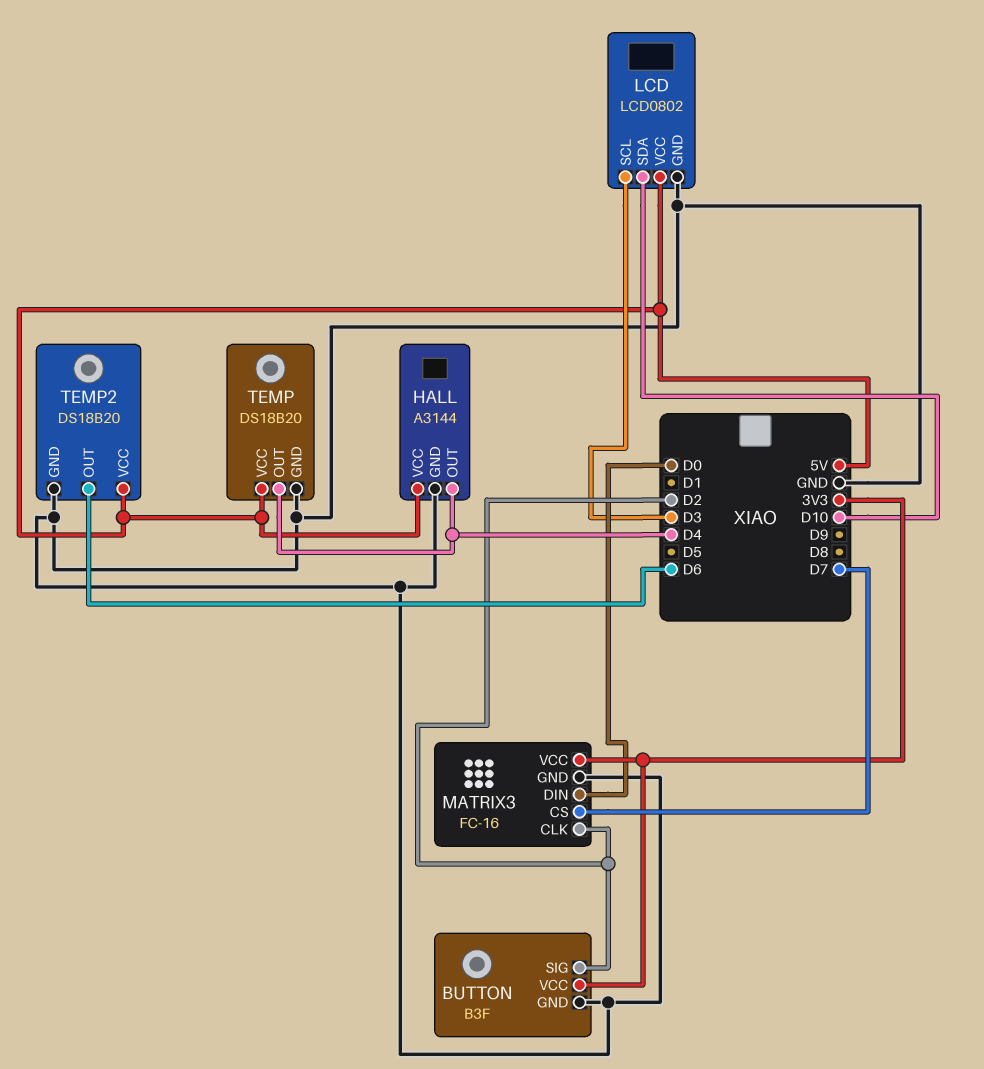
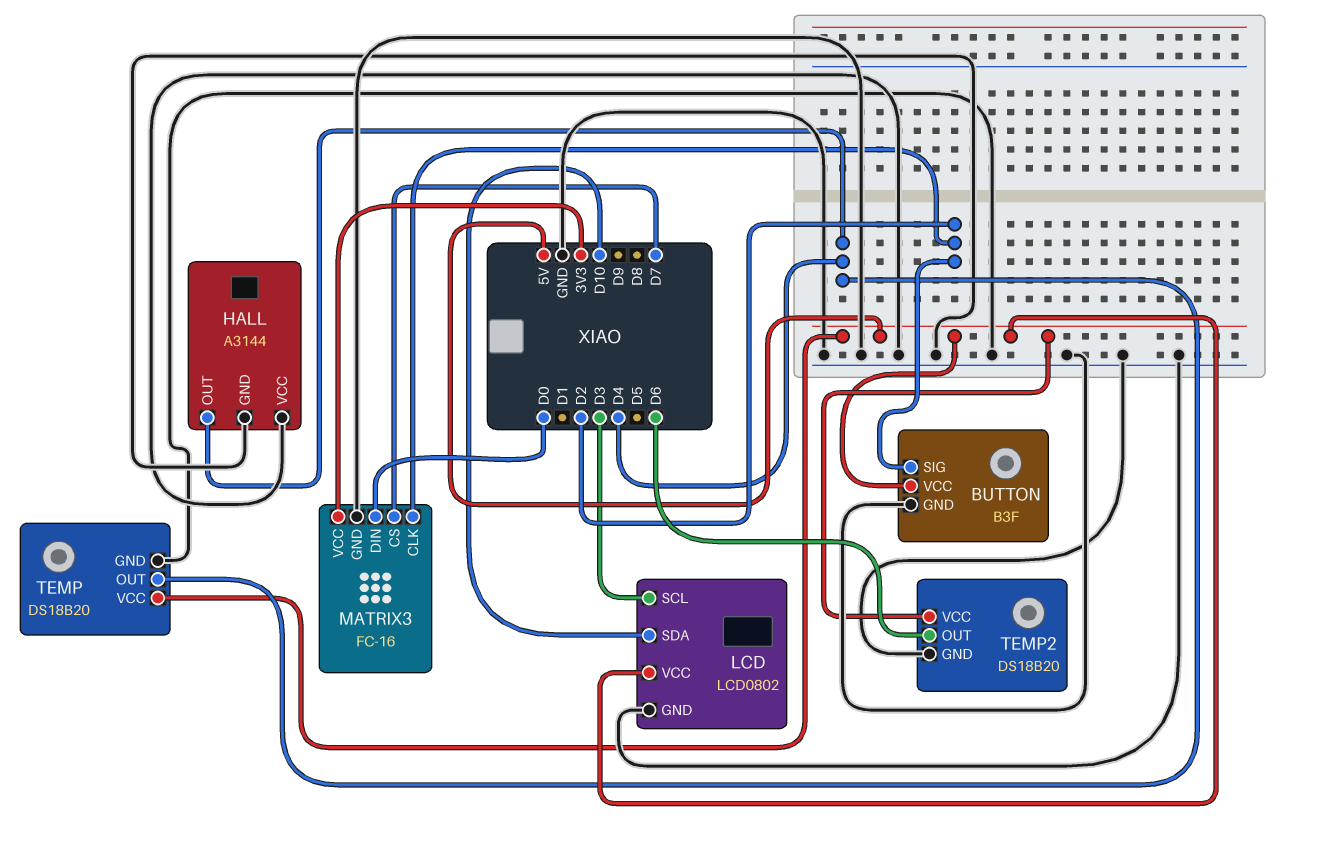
BUTTON pin VCC: 3V3 -> 5V
HALL pin VCC: 5V -> GND

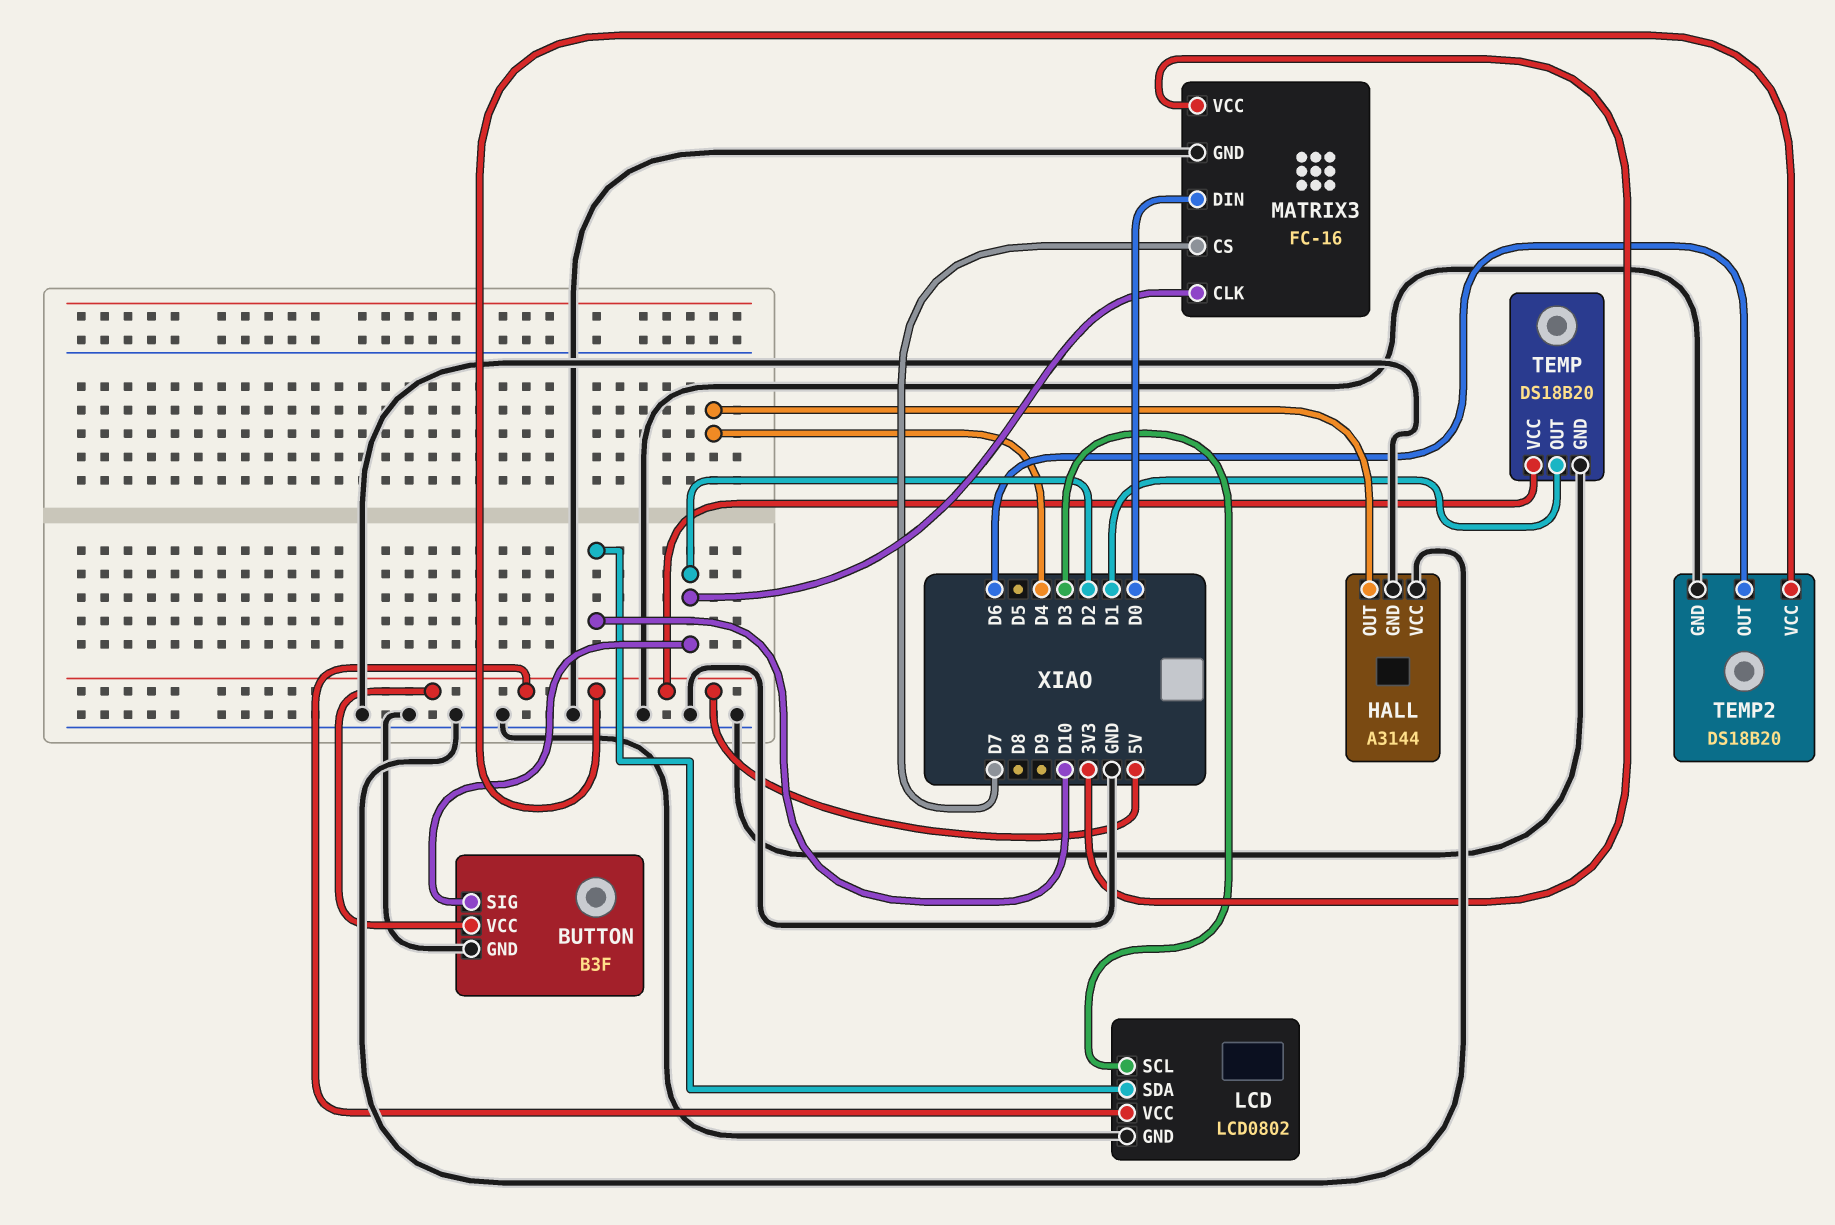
TEMP pin OUT: D4 -> D1

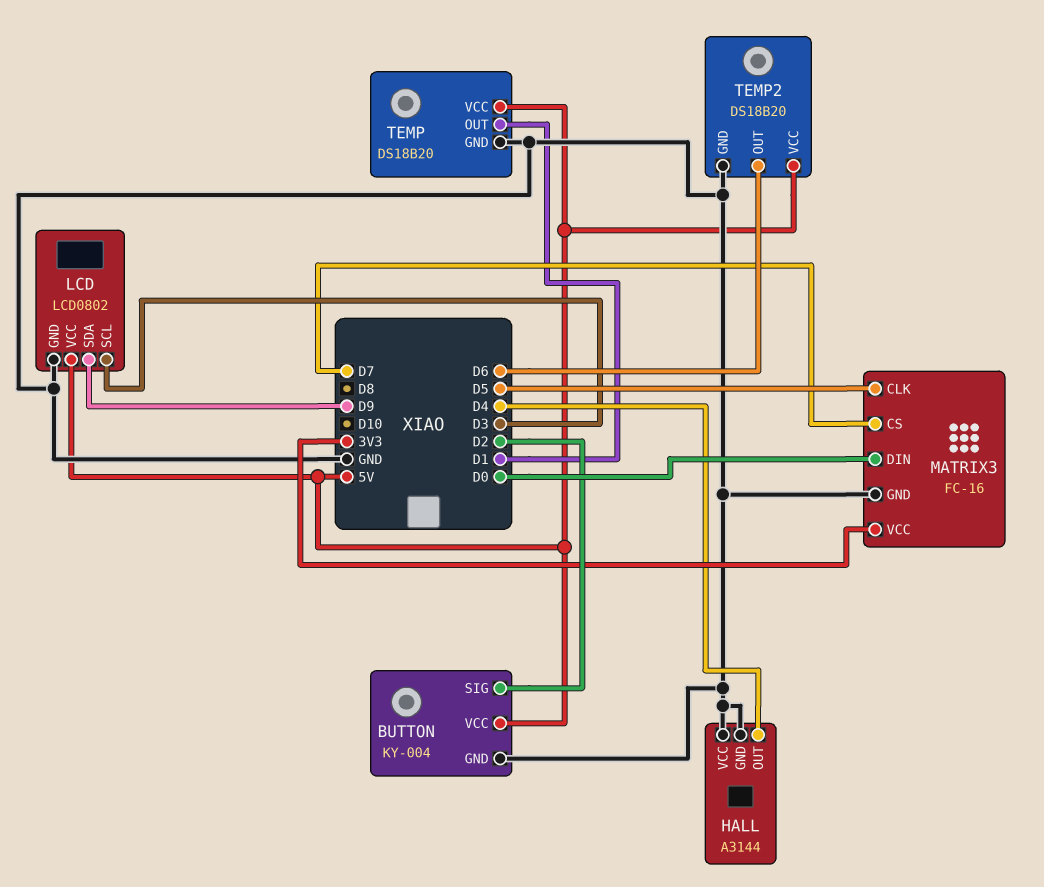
BUTTON: B3F -> KY-004
LCD pin SDA: D10 -> D9
MATRIX3 pin CLK: D2 -> D5

